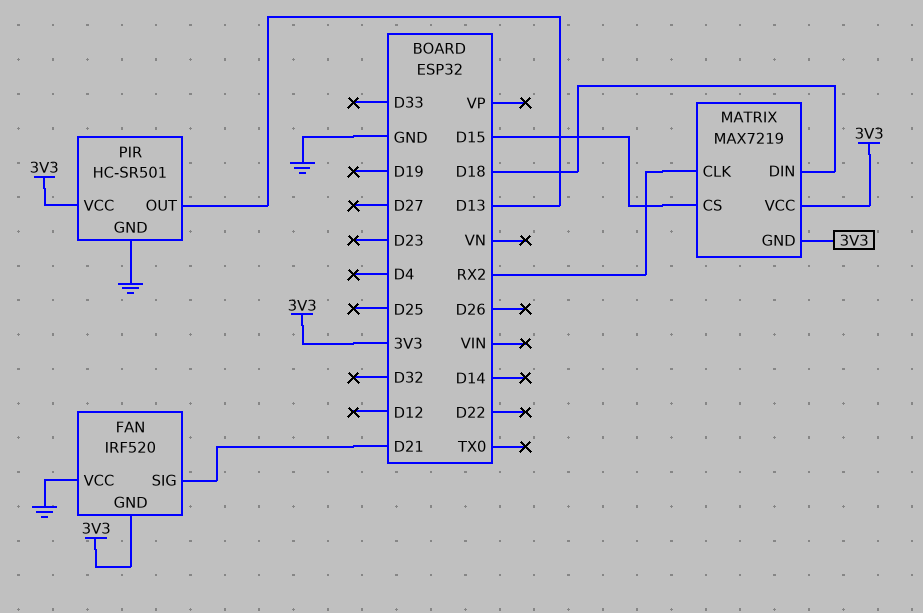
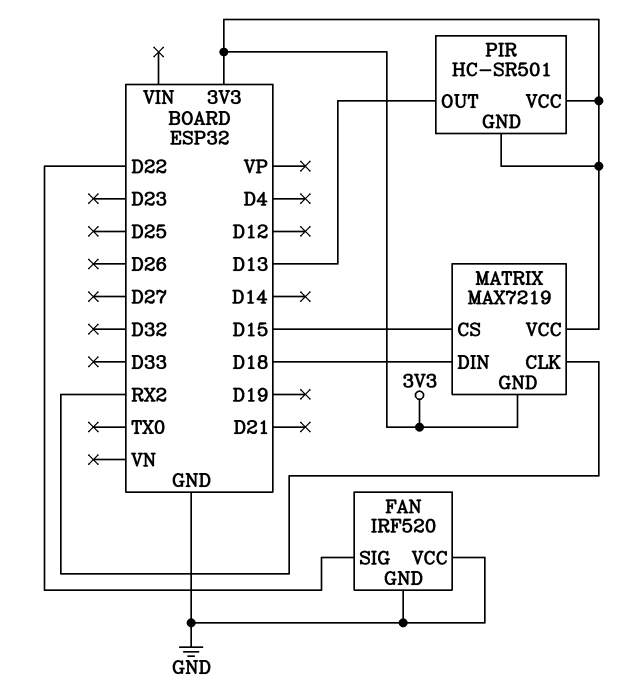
FAN pin GND: 3V3 -> GND
FAN pin SIG: D21 -> D22
PIR pin GND: GND -> 3V3

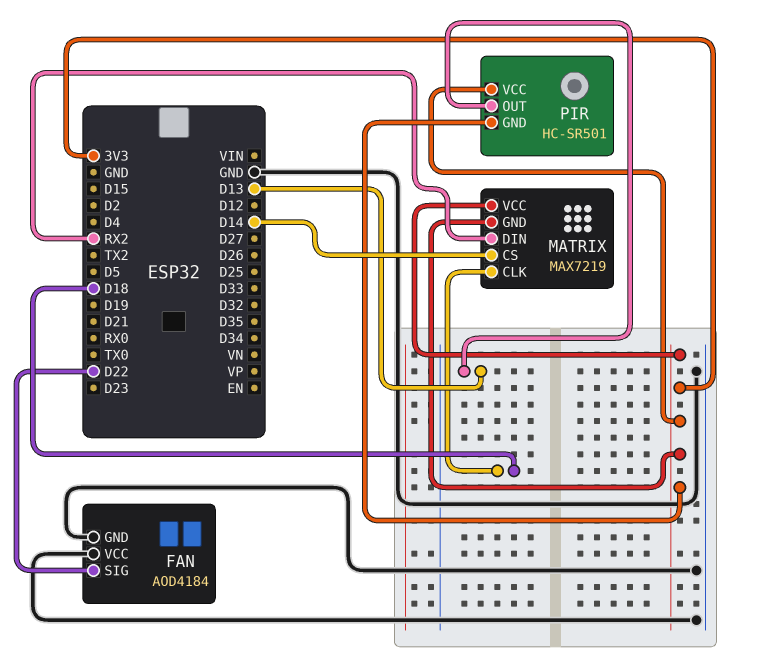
FAN: IRF520 -> AOD4184
MATRIX pin CLK: RX2 -> D18
MATRIX pin CS: D15 -> D14
MATRIX pin DIN: D18 -> RX2

